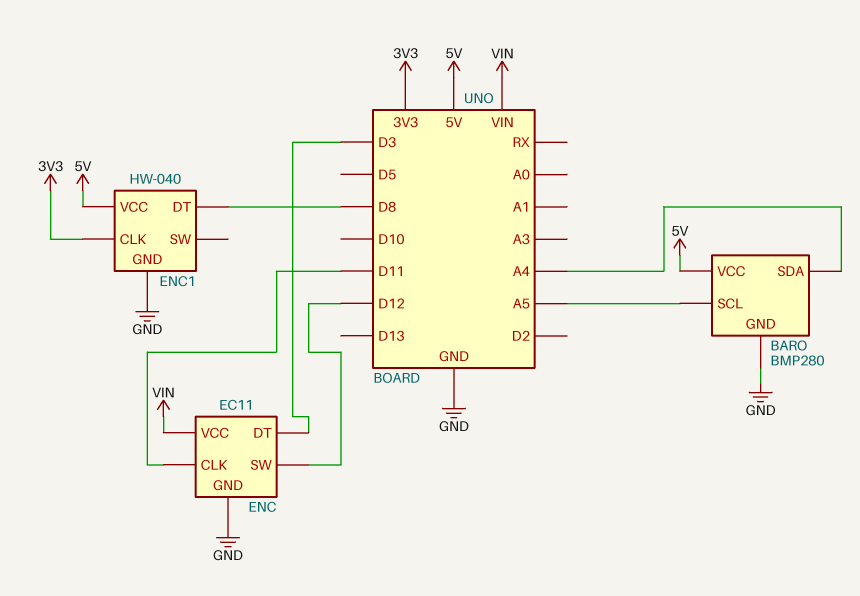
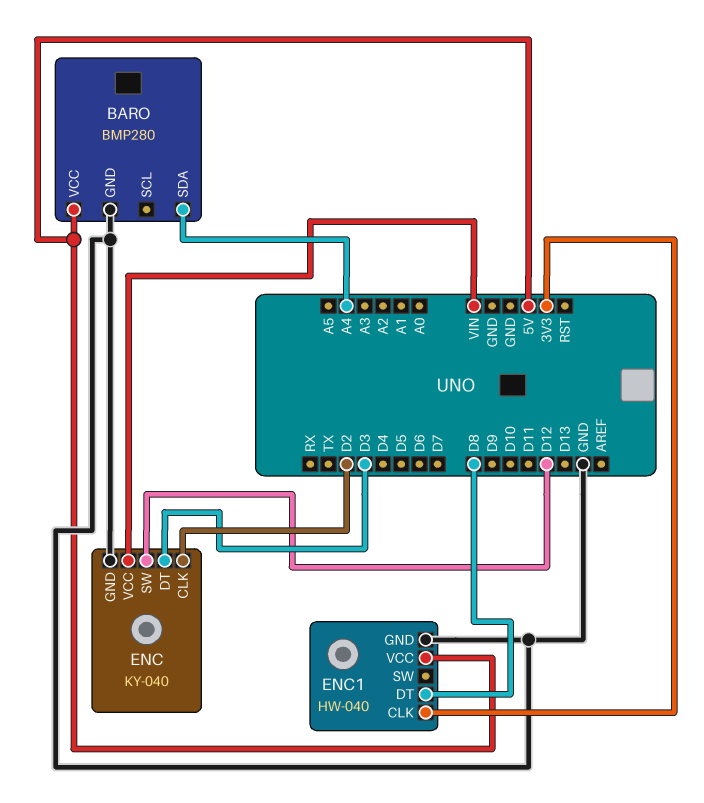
BARO pin SCL: A5 -> none
ENC: EC11 -> KY-040
ENC pin CLK: D11 -> D2

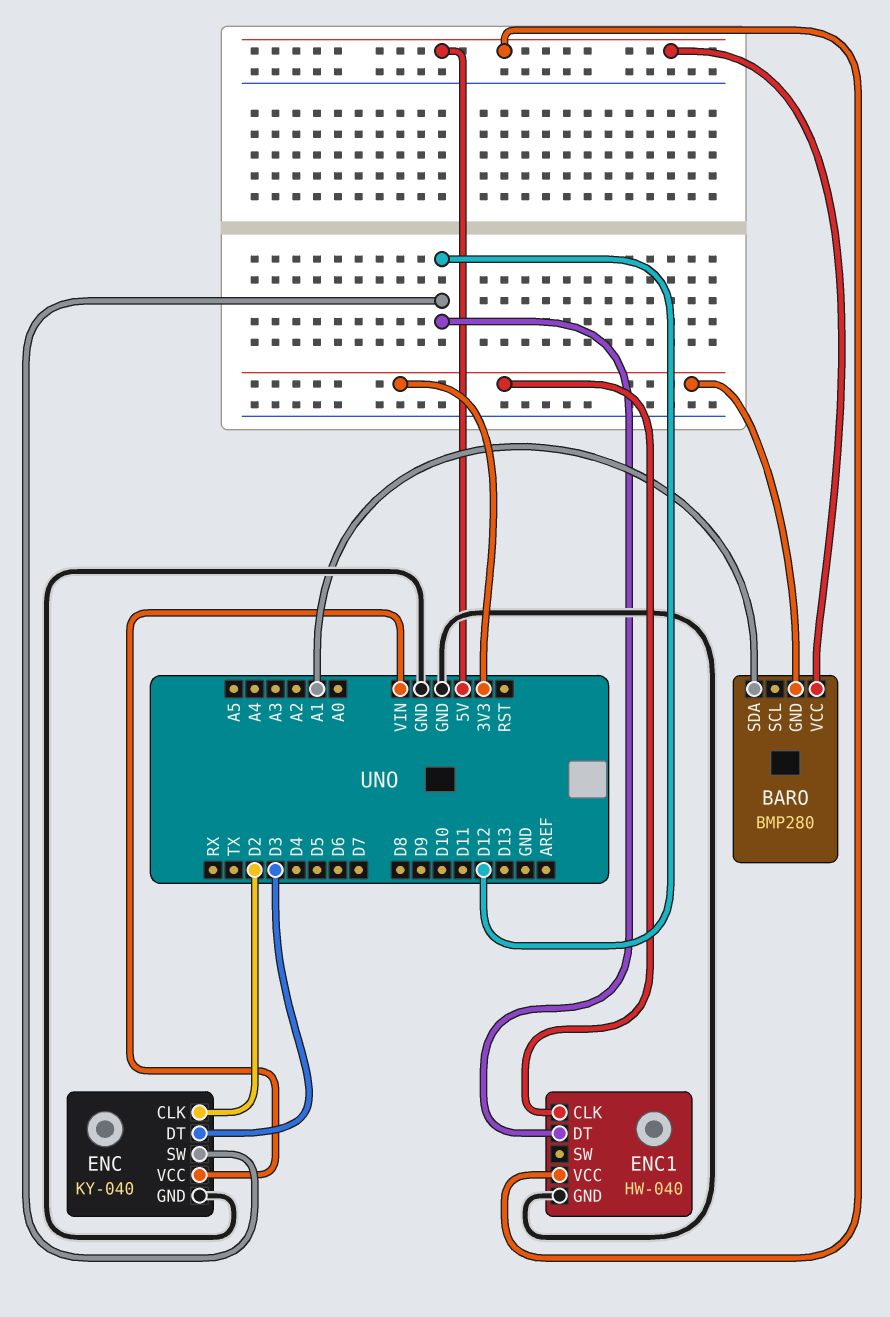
BARO pin GND: GND -> 3V3
BARO pin SDA: A4 -> A1
ENC1 pin DT: D8 -> D12

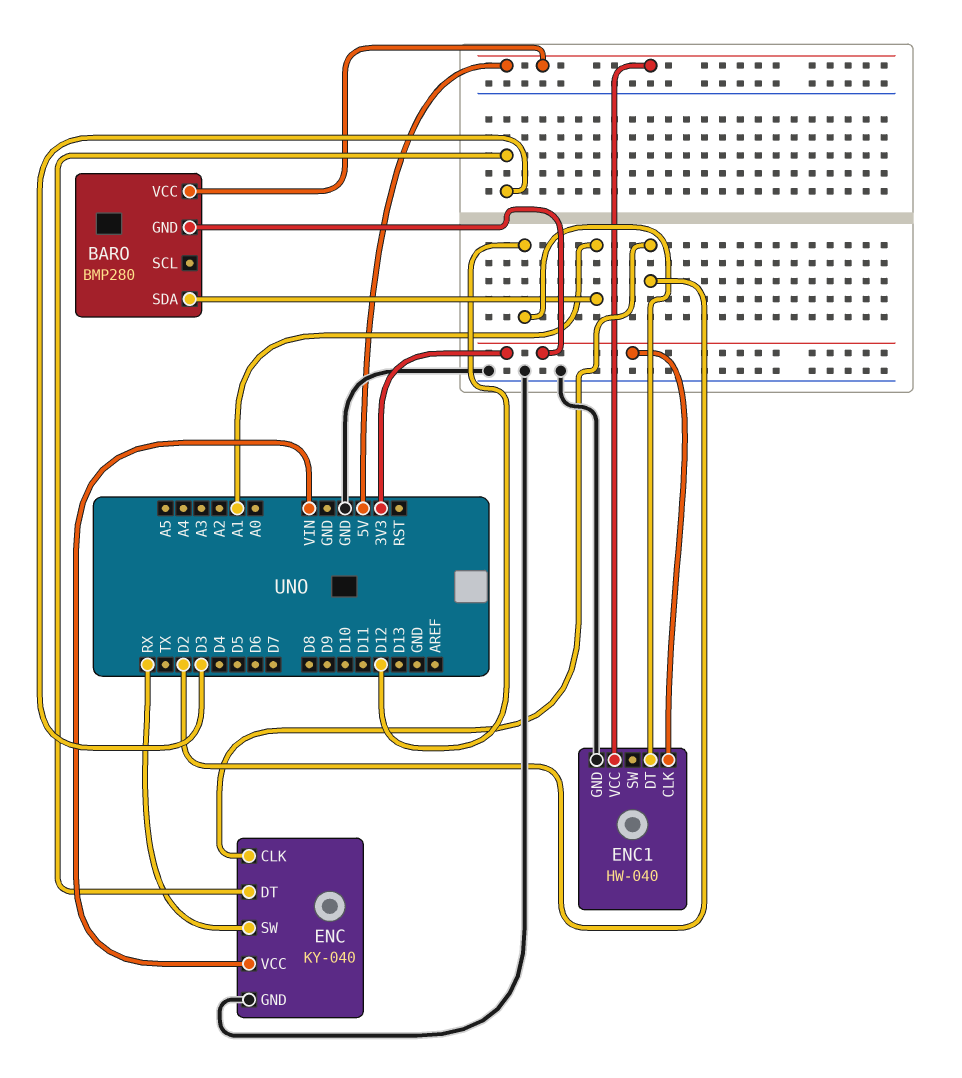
ENC pin SW: D12 -> RX

